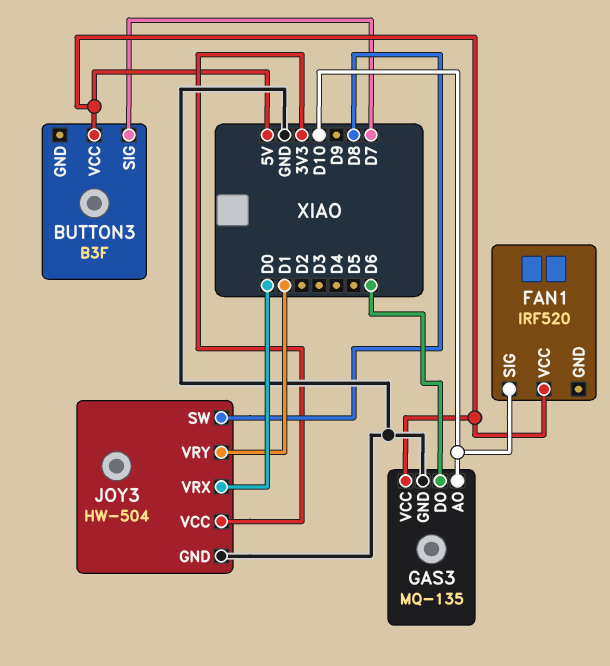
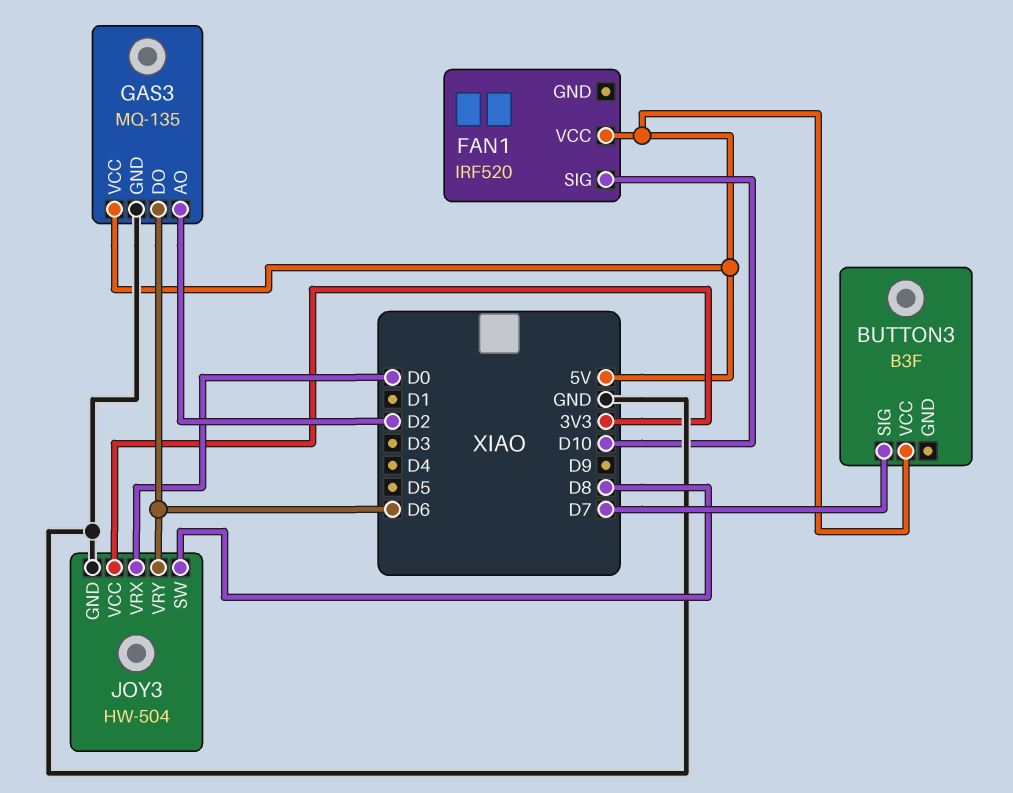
GAS3 pin AO: D10 -> D2
JOY3 pin VRY: D1 -> D6

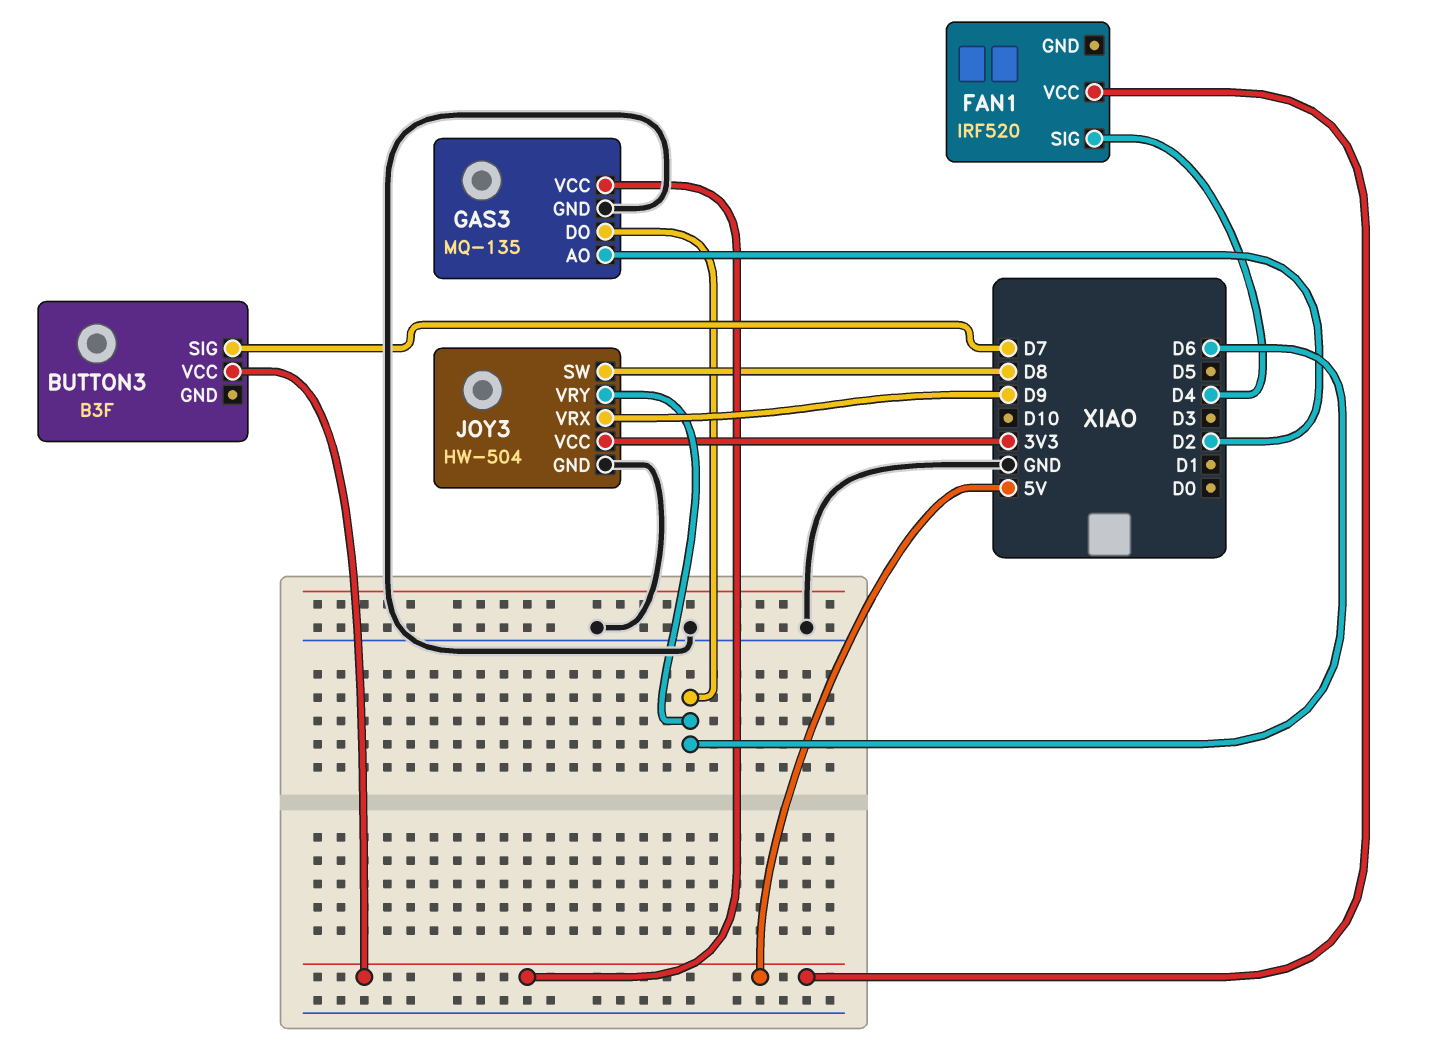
FAN1 pin SIG: D10 -> D4
JOY3 pin VRX: D0 -> D9

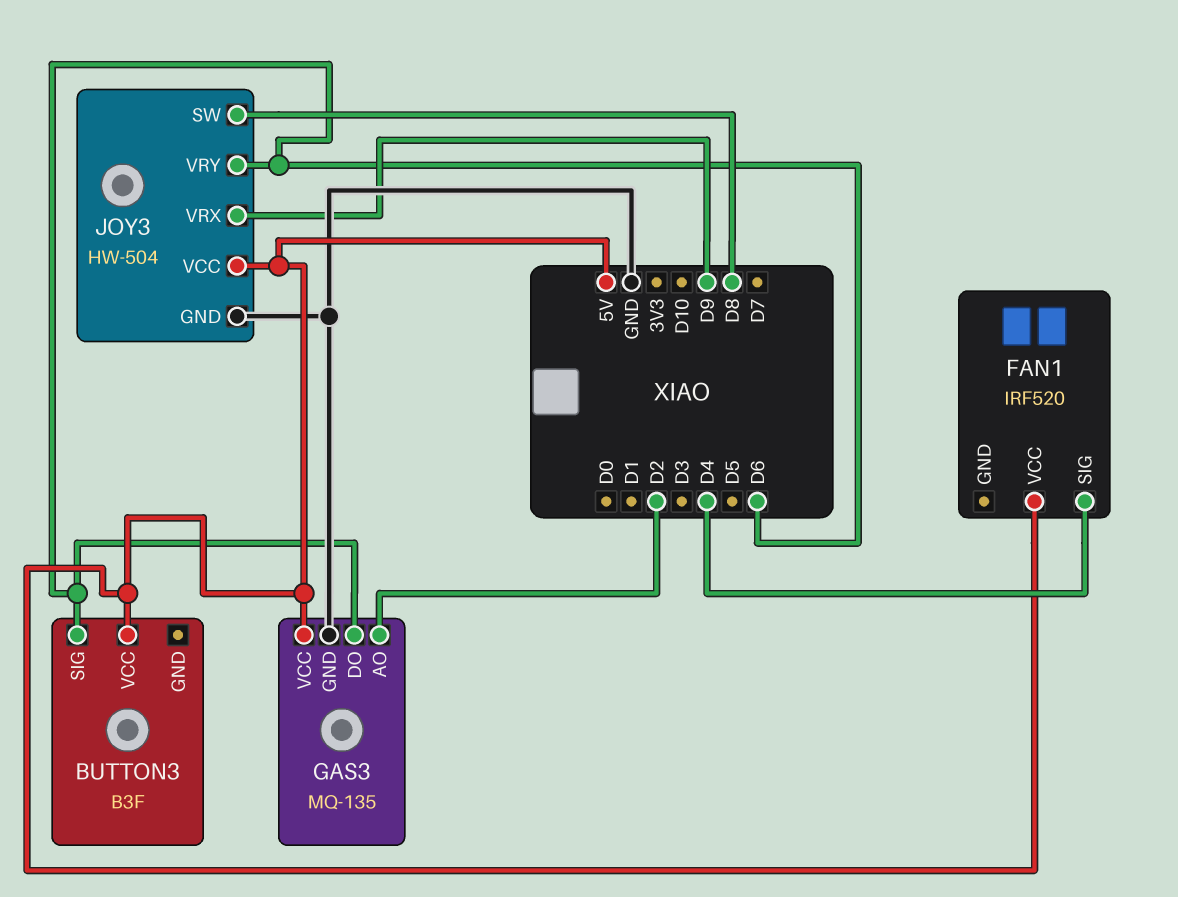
BUTTON3 pin SIG: D7 -> D6
JOY3 pin VCC: 3V3 -> 5V

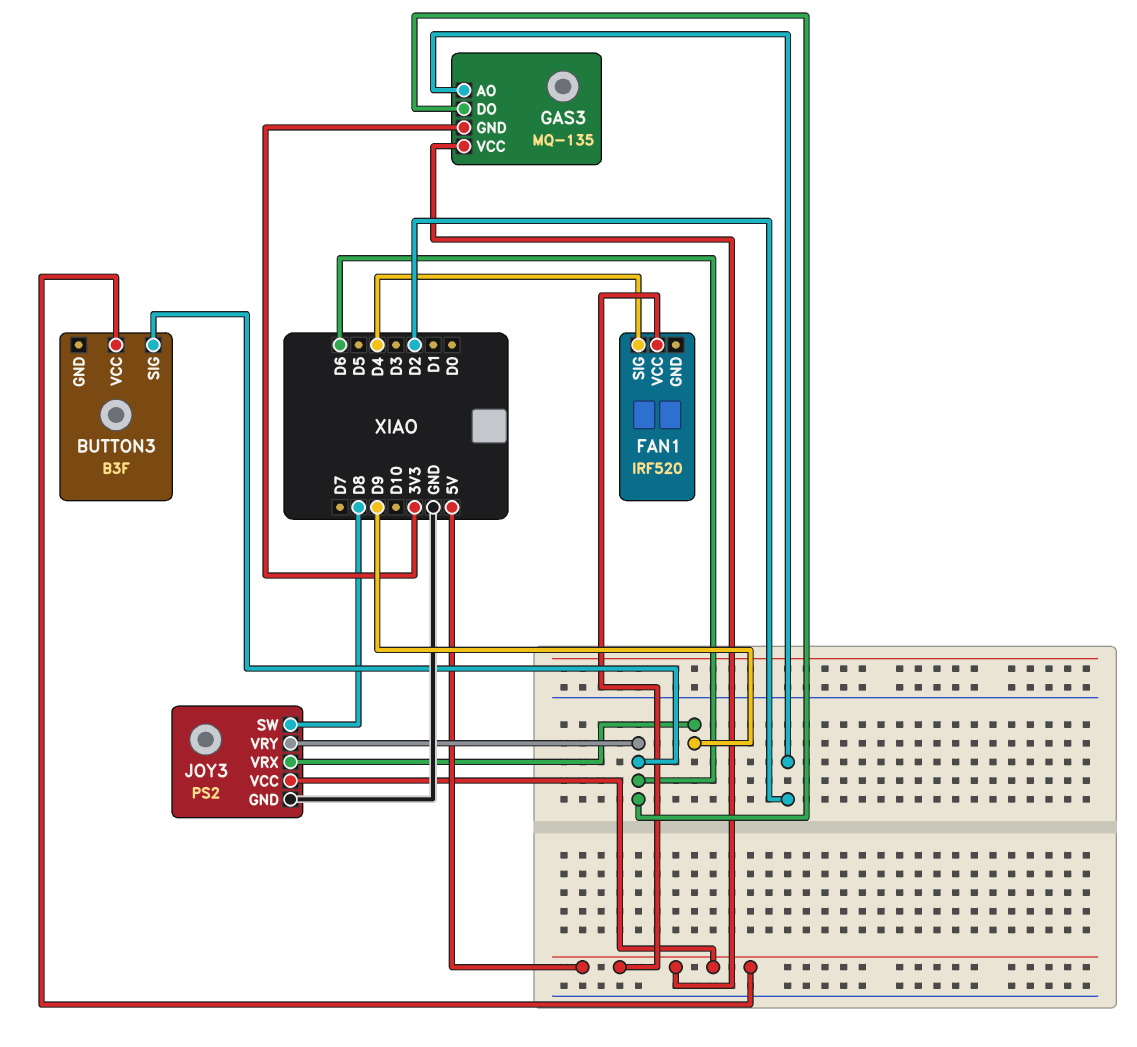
GAS3 pin GND: GND -> 3V3
JOY3: HW-504 -> PS2

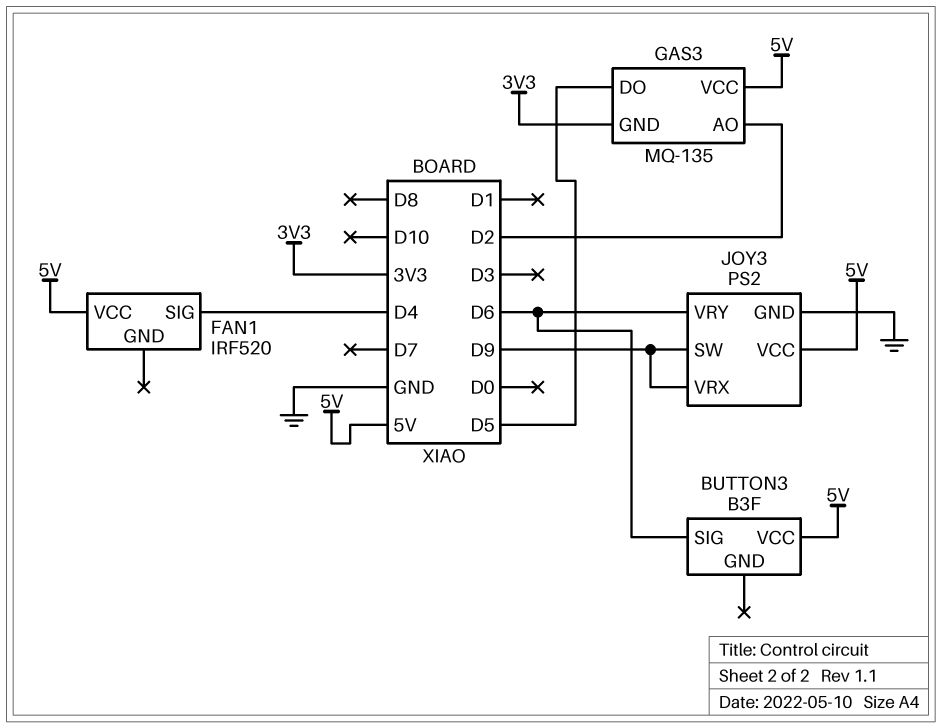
GAS3 pin DO: D6 -> D5
JOY3 pin SW: D8 -> D9

